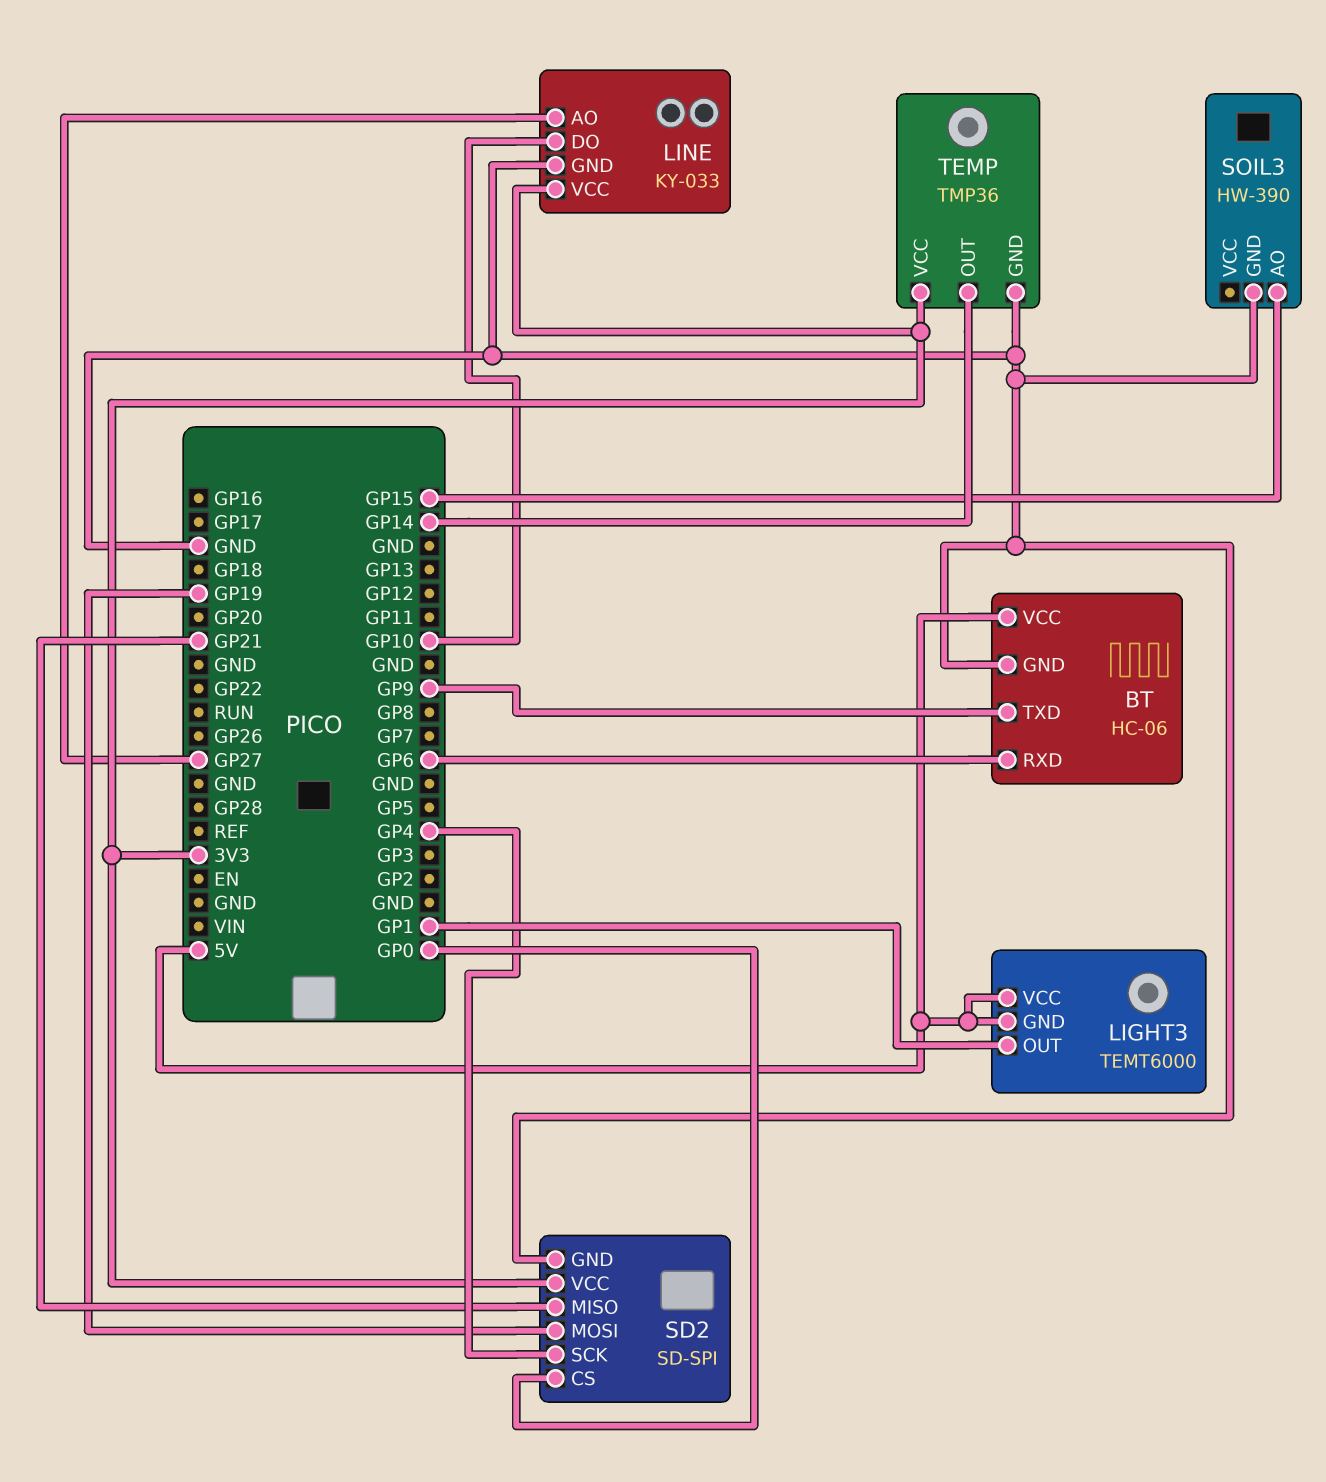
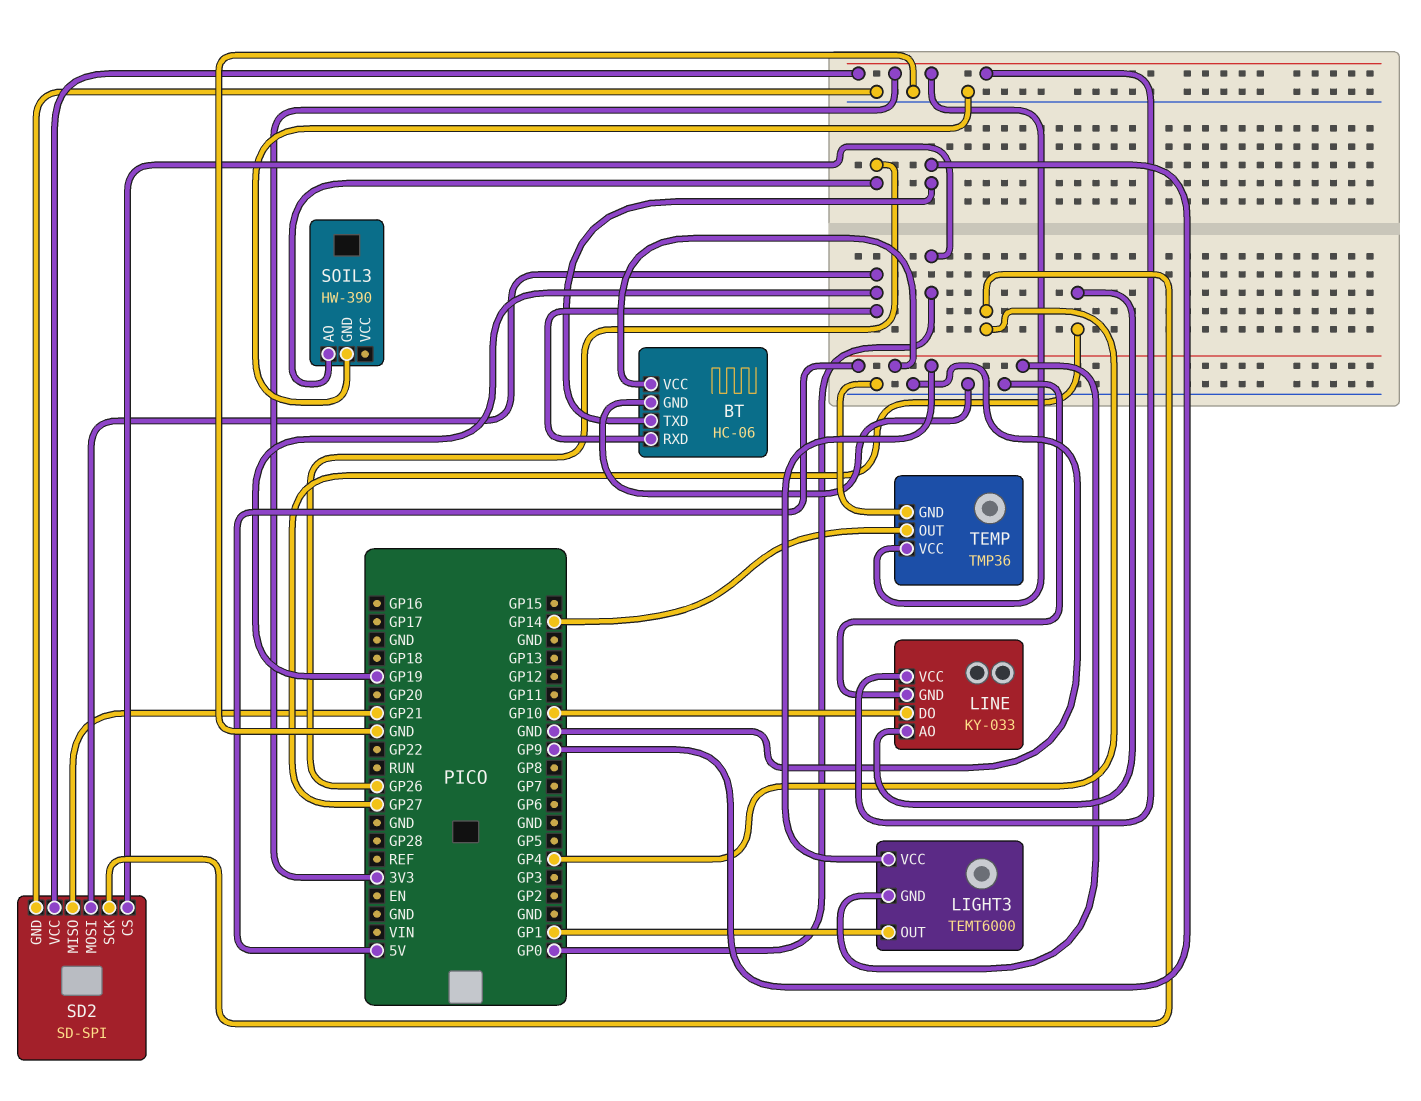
BT pin RXD: GP6 -> GP19
SOIL3 pin AO: GP15 -> GP26

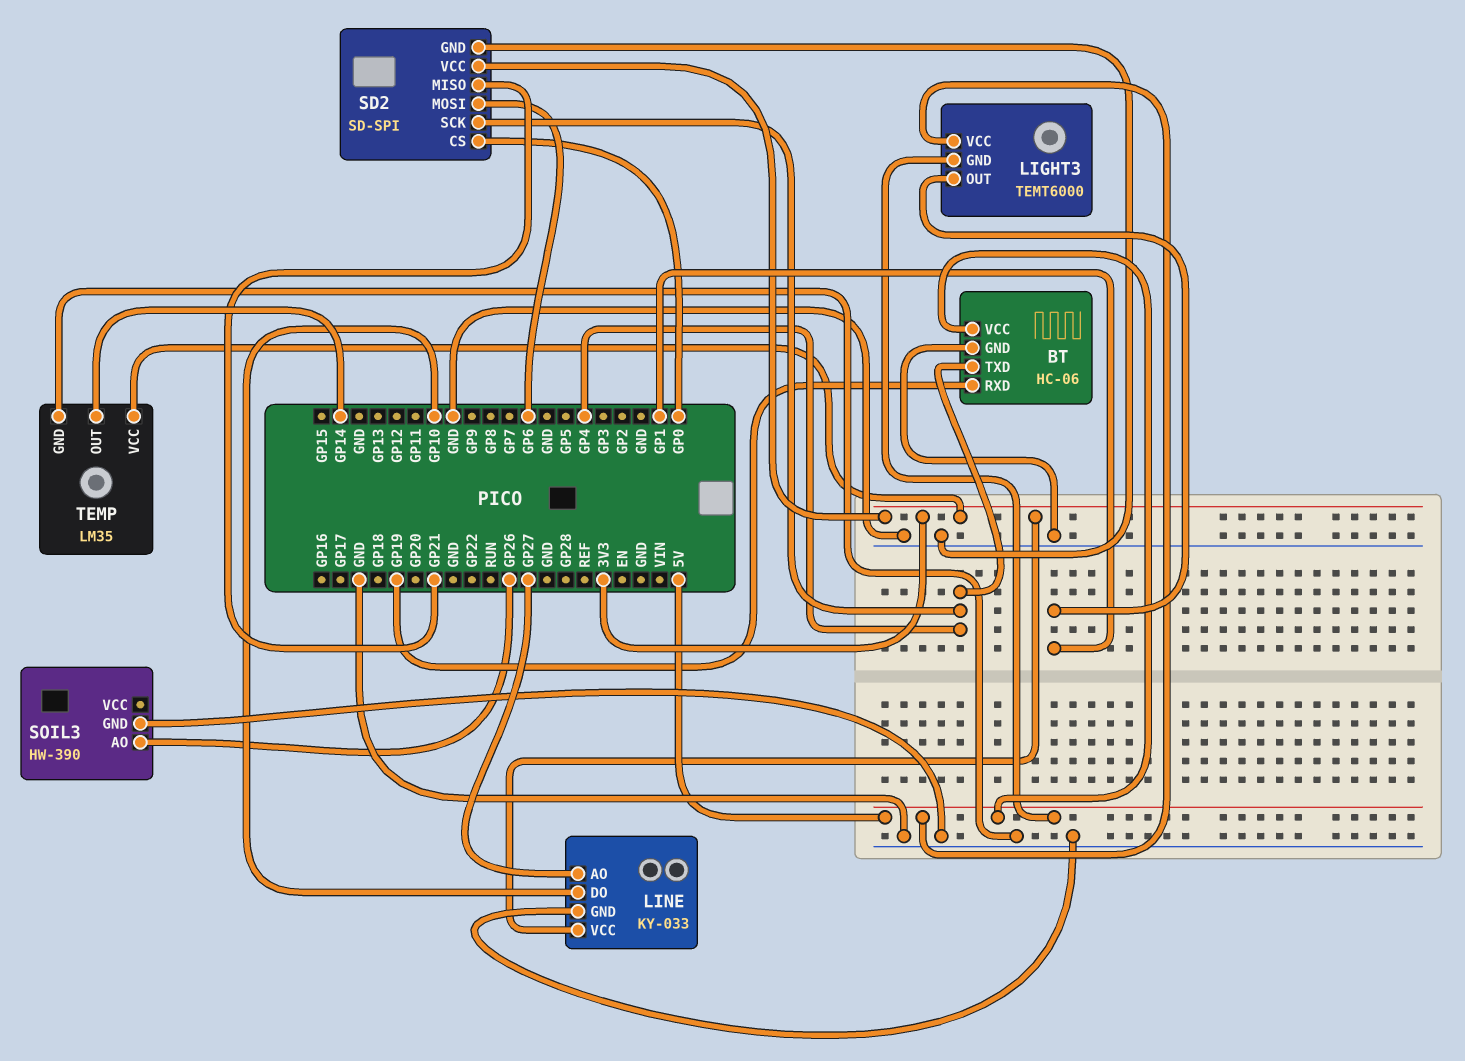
BT pin TXD: GP9 -> GP4
SD2 pin MOSI: GP19 -> GP6
TEMP: TMP36 -> LM35

